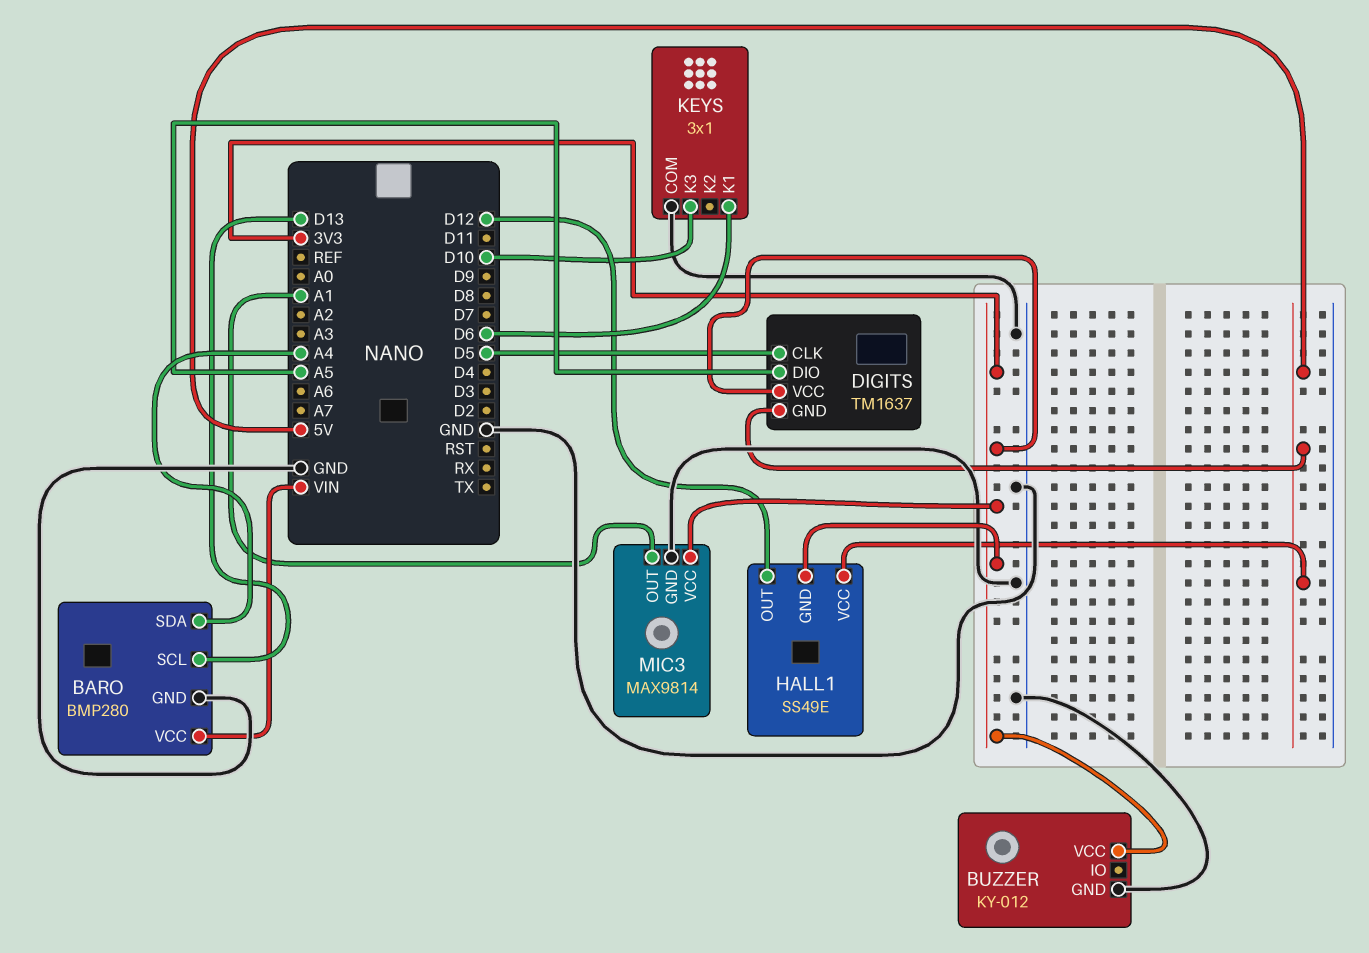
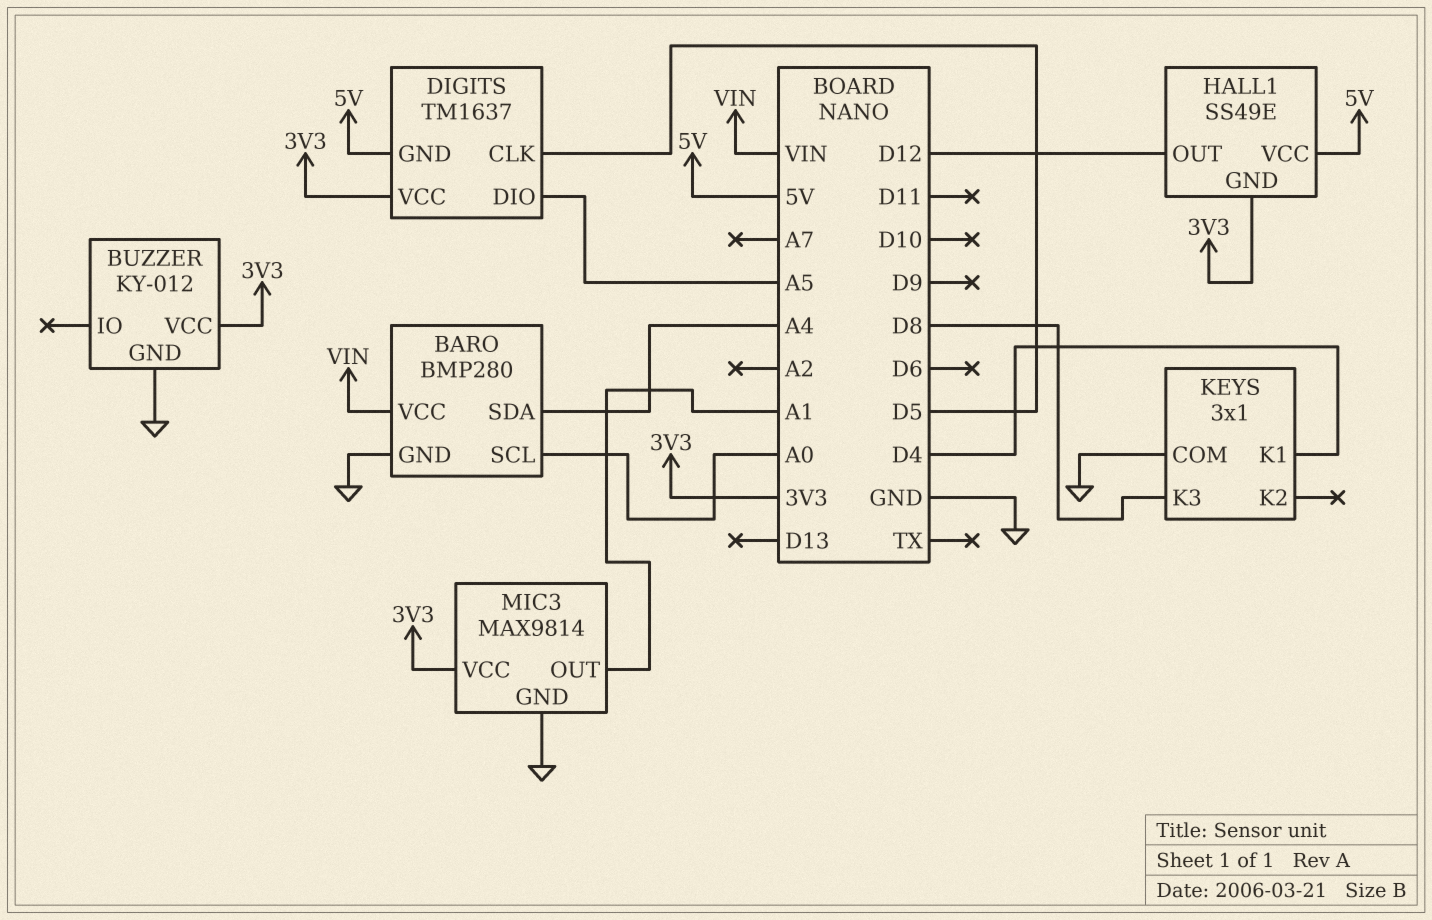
BARO pin SCL: D13 -> A0
KEYS pin K1: D6 -> D4
KEYS pin K3: D10 -> D8

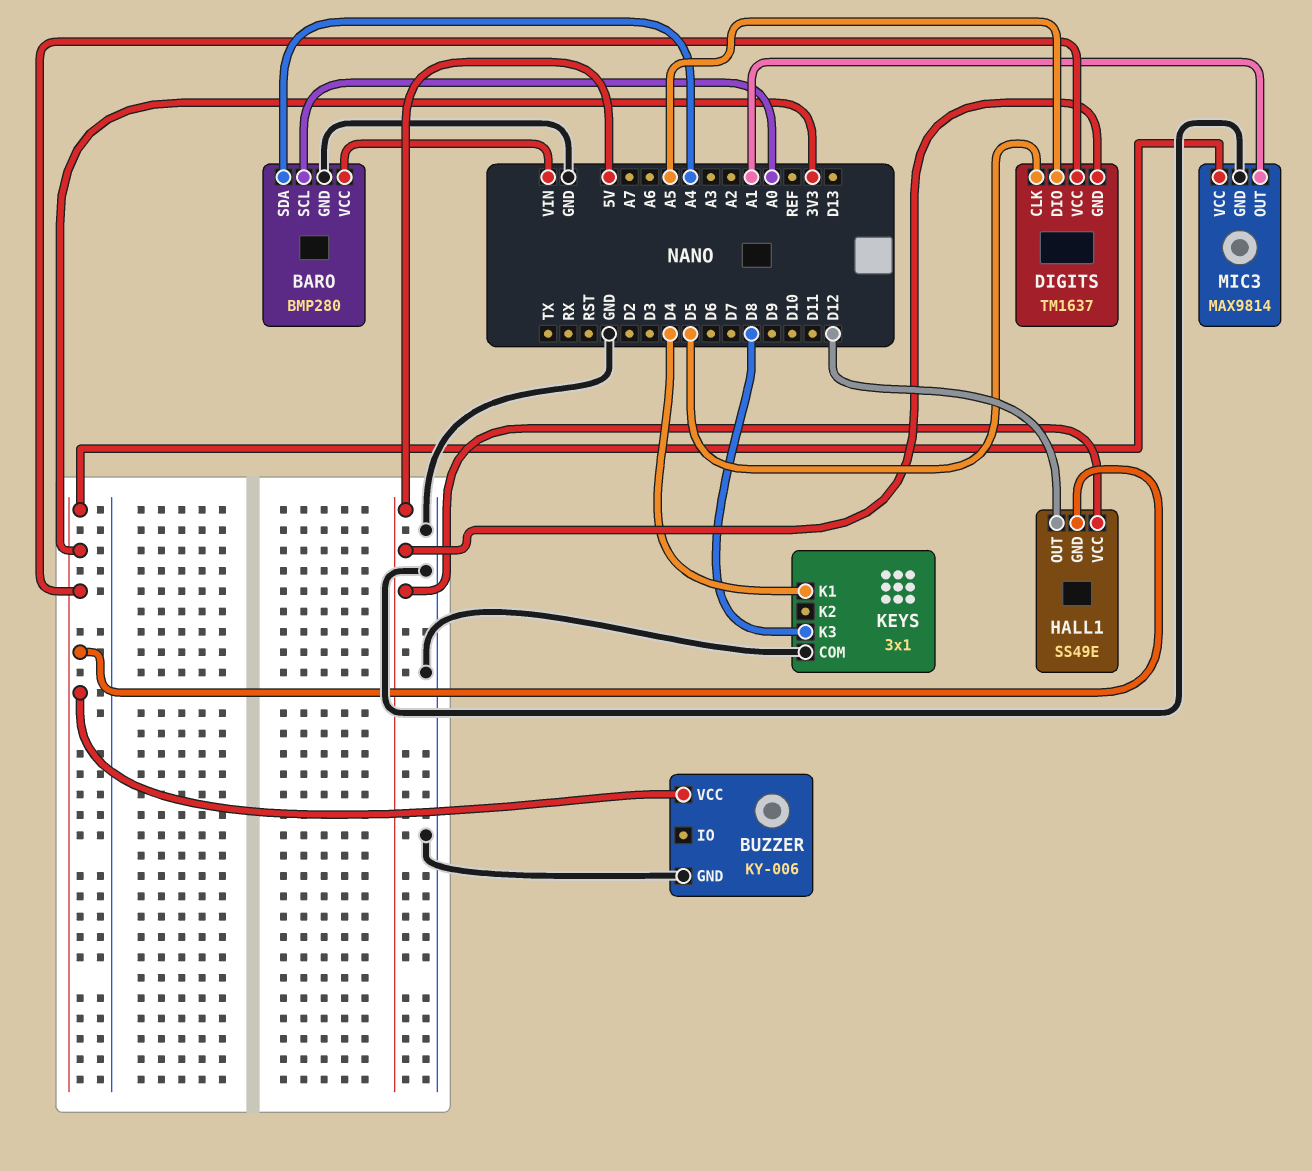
BUZZER: KY-012 -> KY-006

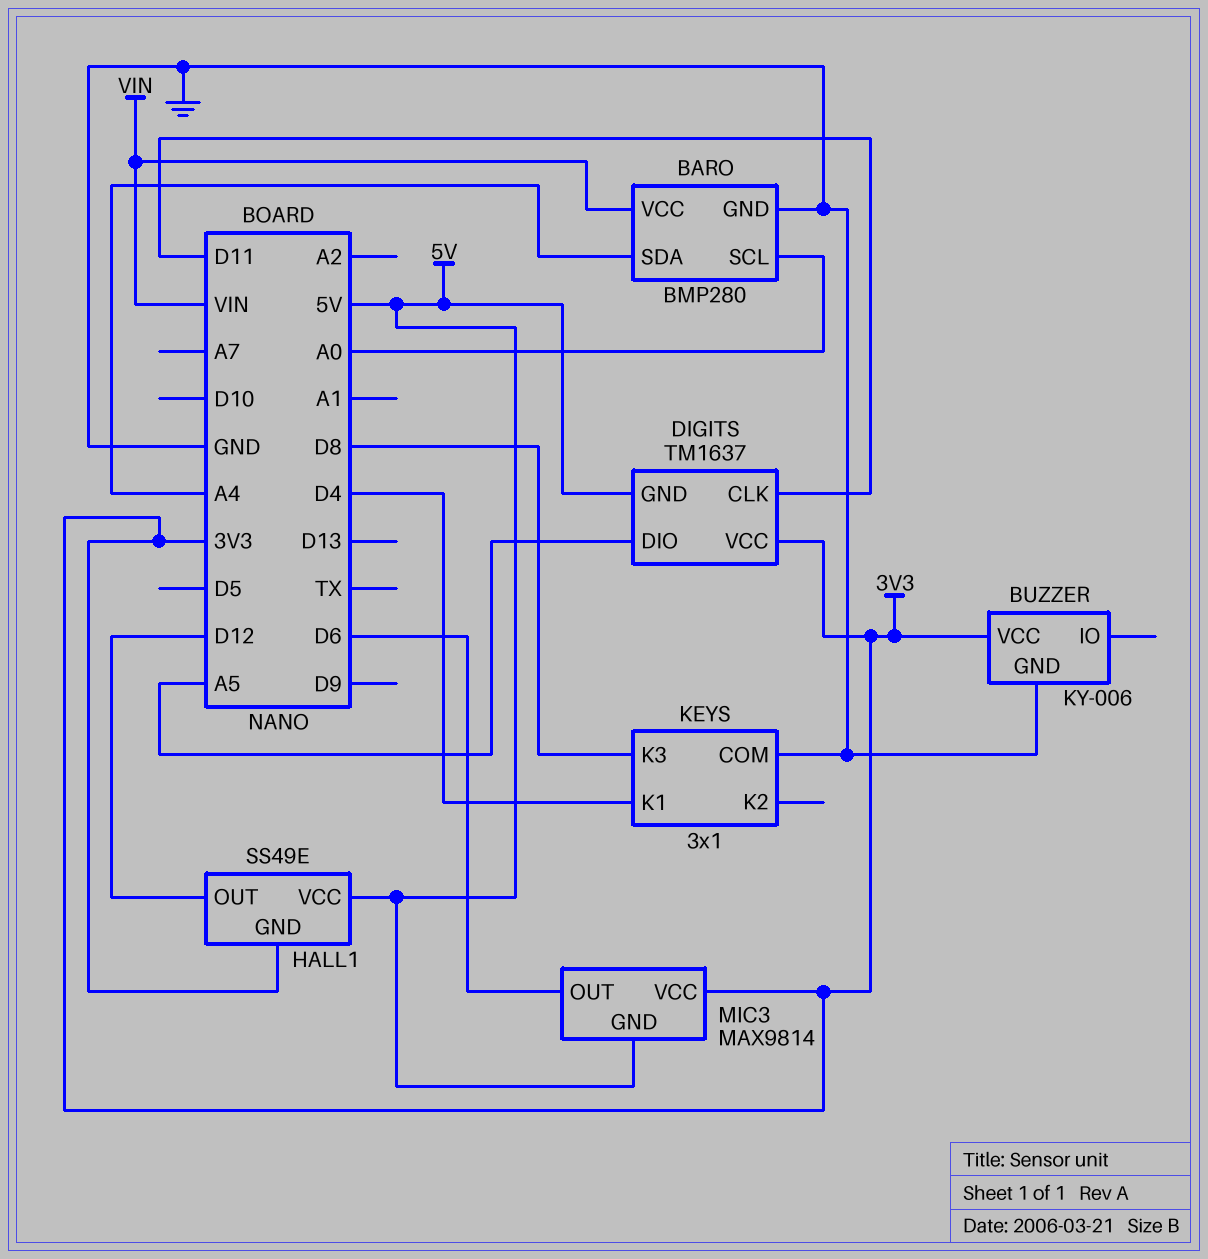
DIGITS pin CLK: D5 -> D11
MIC3 pin GND: GND -> 5V
MIC3 pin OUT: A1 -> D6

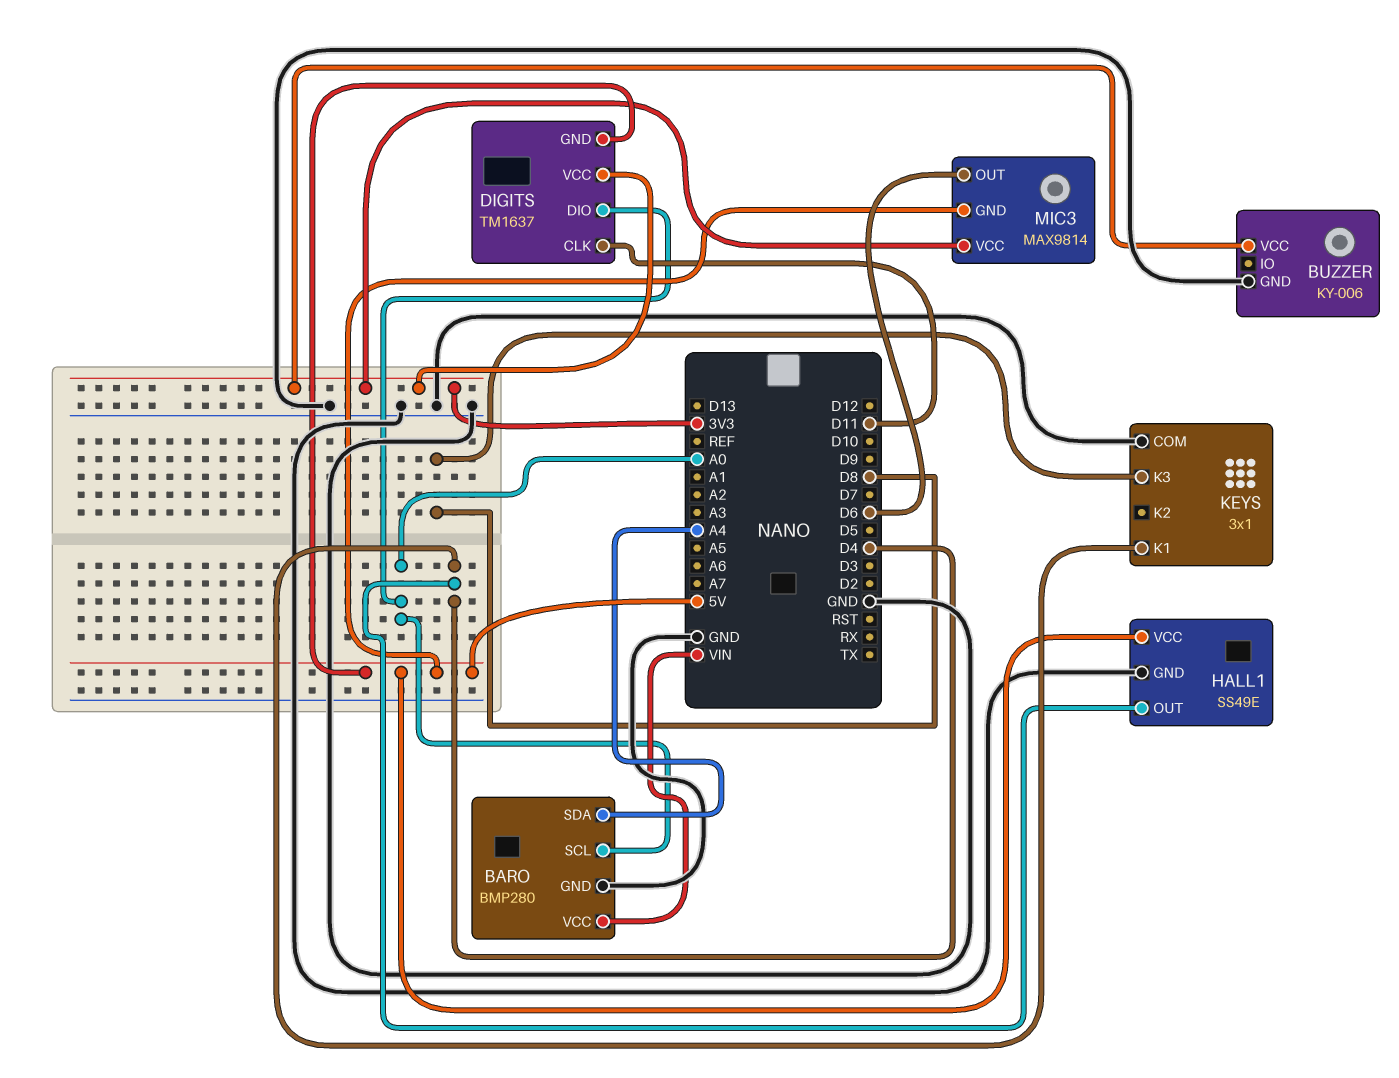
DIGITS pin DIO: A5 -> A0
HALL1 pin GND: 3V3 -> GND
HALL1 pin OUT: D12 -> D4

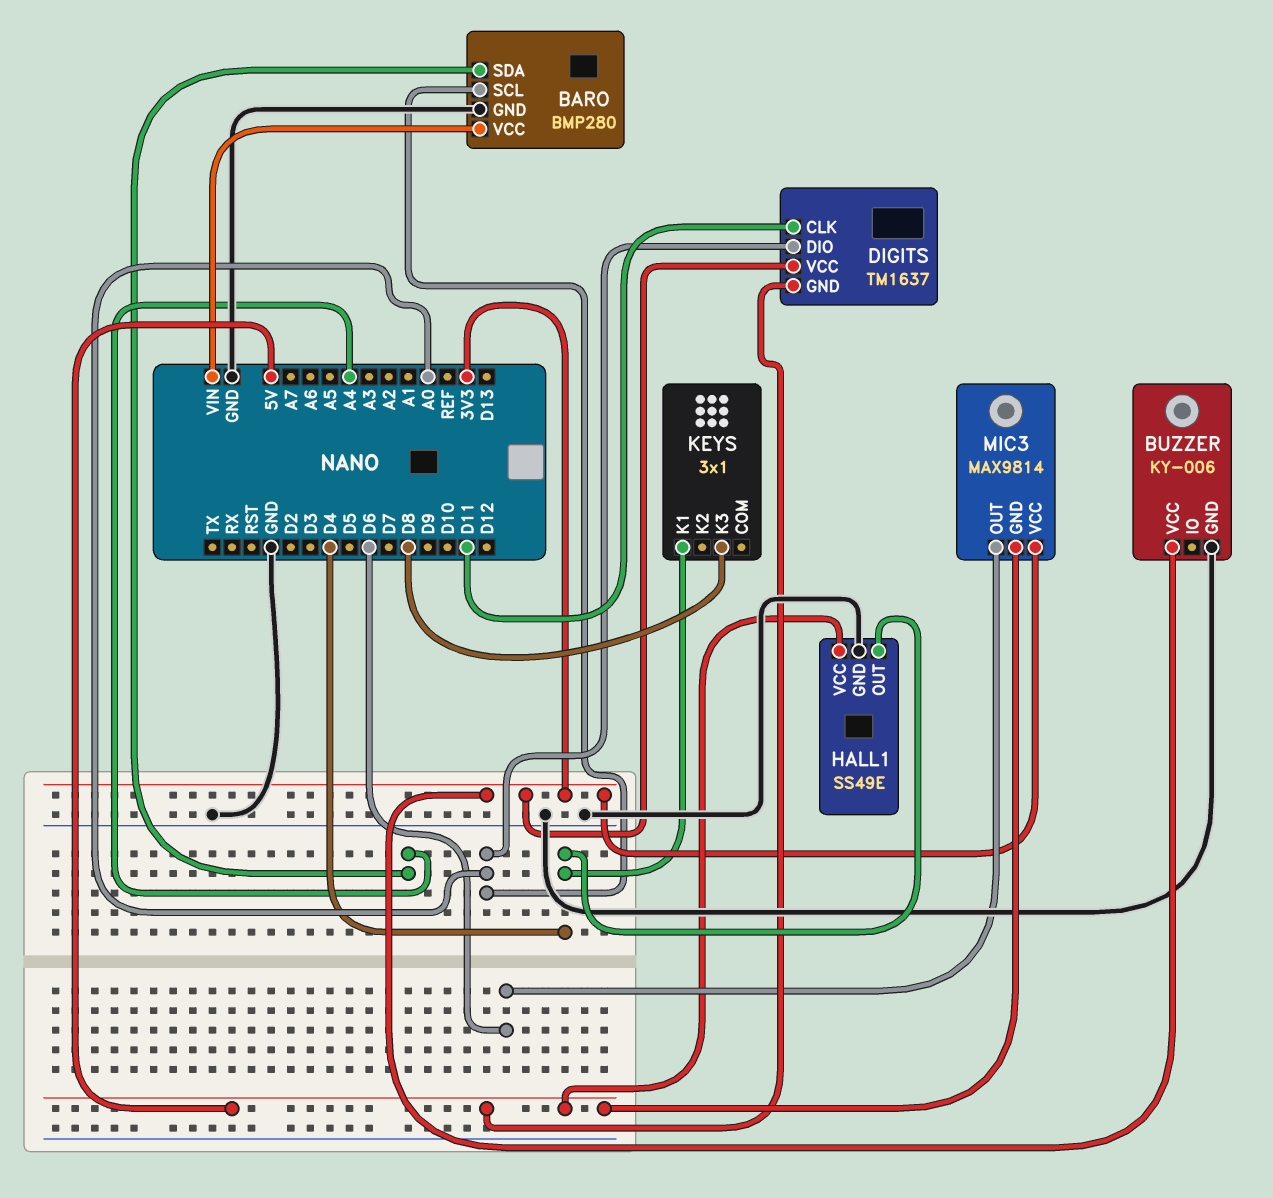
KEYS pin COM: GND -> none

